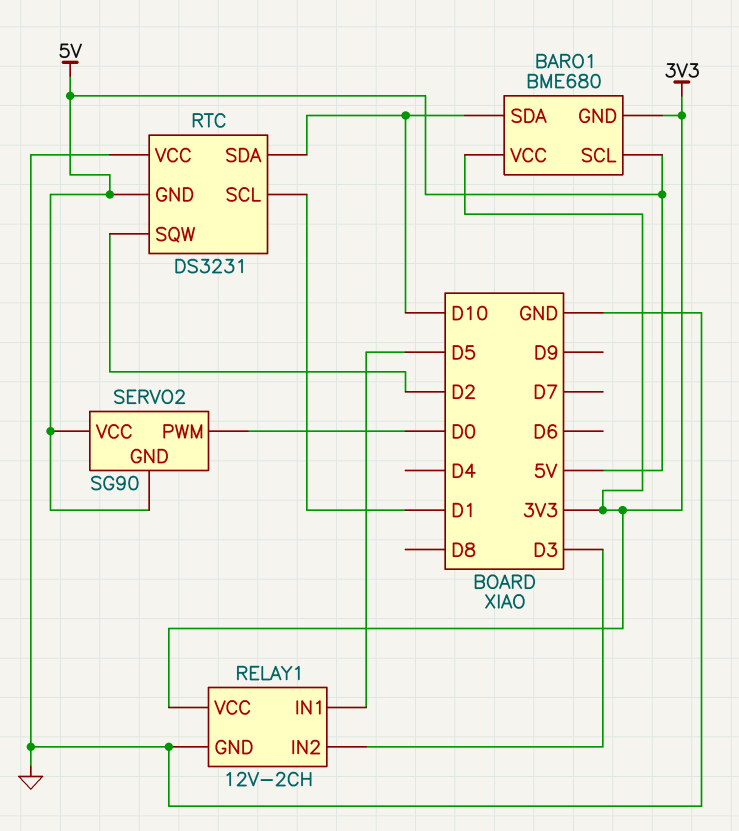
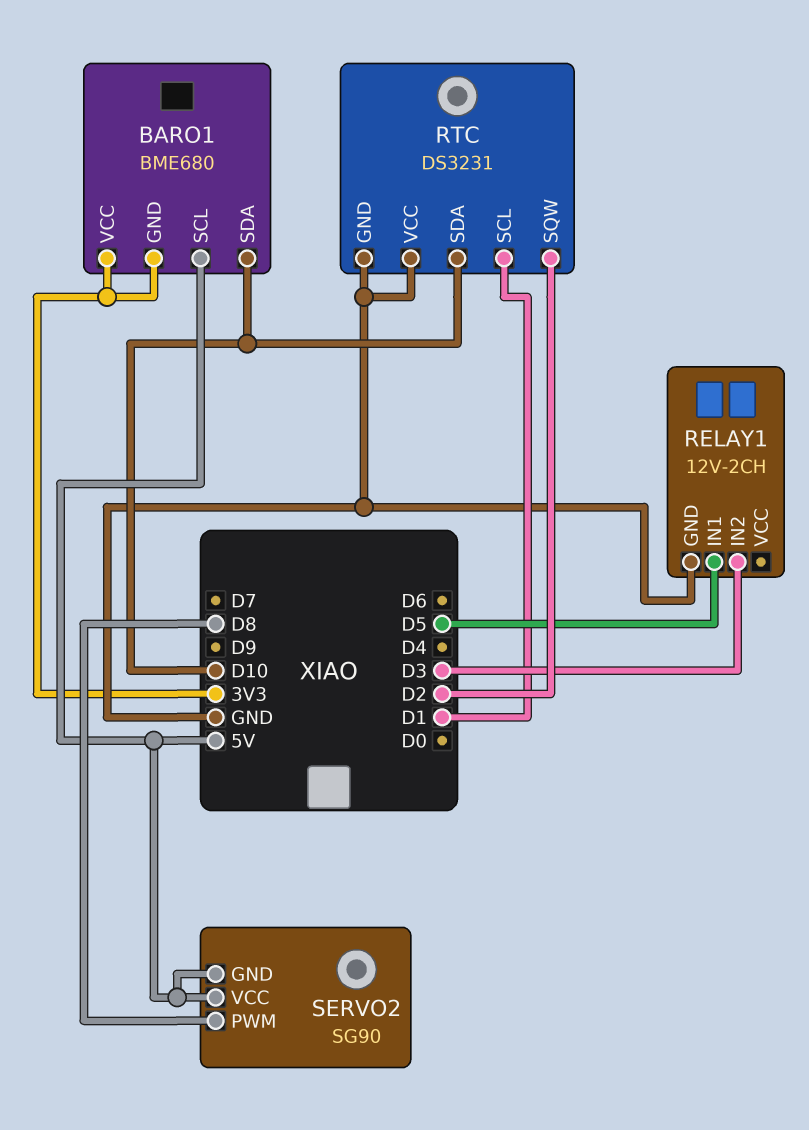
RELAY1 pin VCC: 3V3 -> none
RTC pin GND: 5V -> GND
SERVO2 pin PWM: D0 -> D8

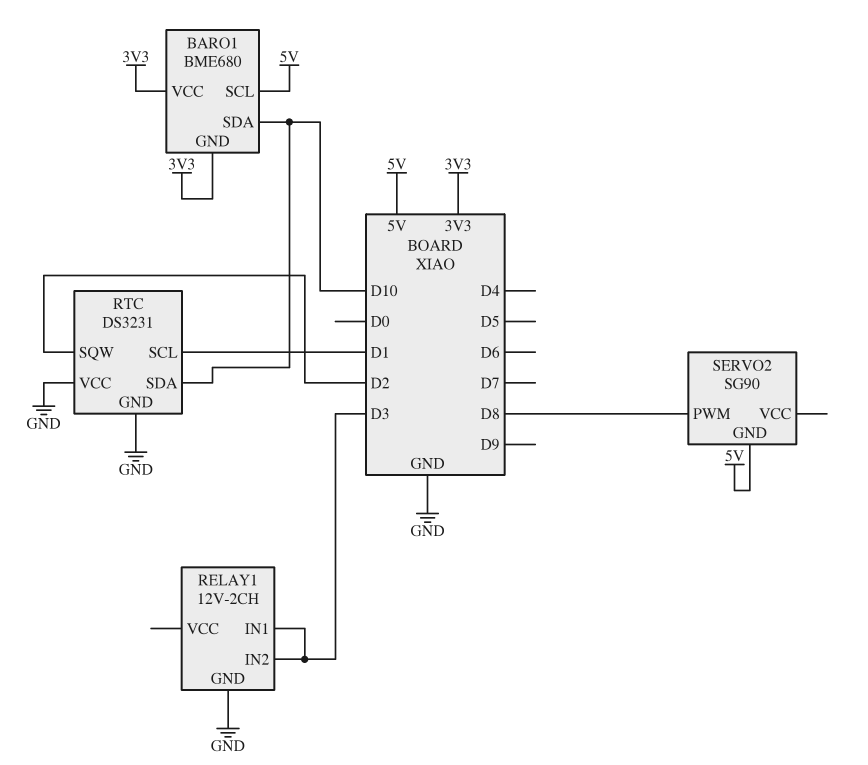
RELAY1 pin IN1: D5 -> D3
SERVO2 pin VCC: 5V -> none

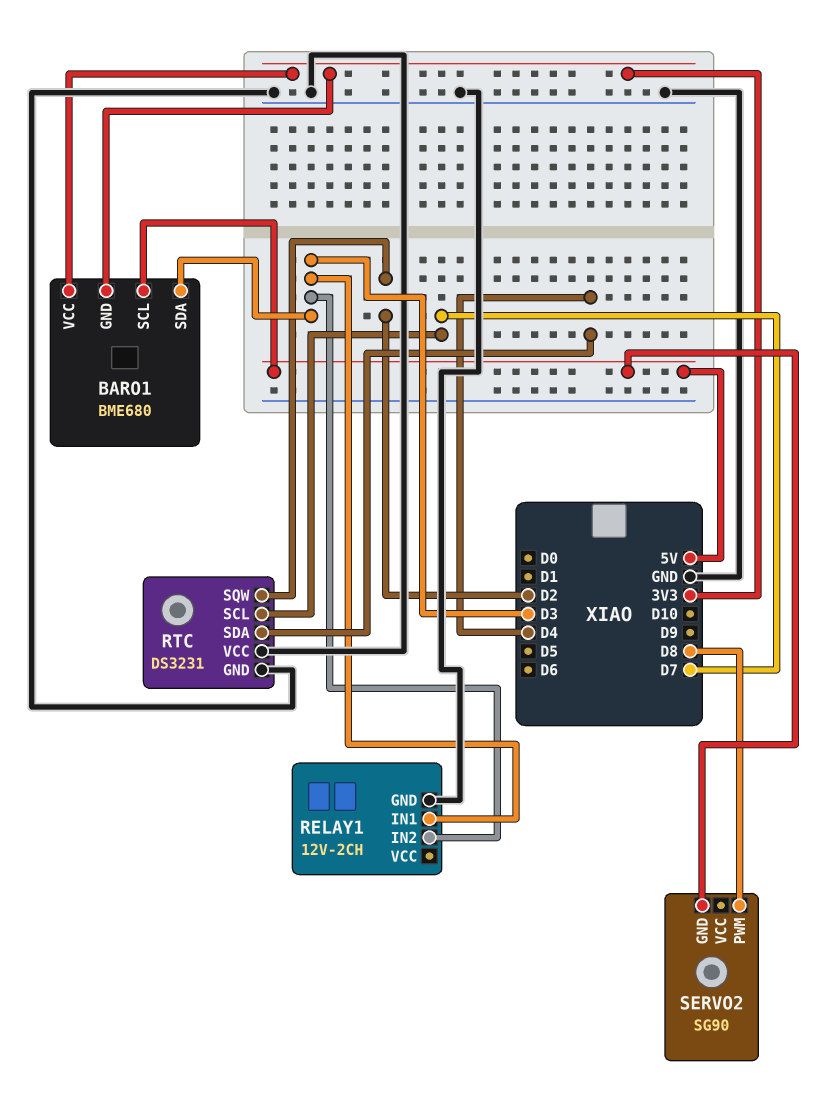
BARO1 pin SDA: D10 -> D3
RTC pin SCL: D1 -> D7
RTC pin SDA: D10 -> D4

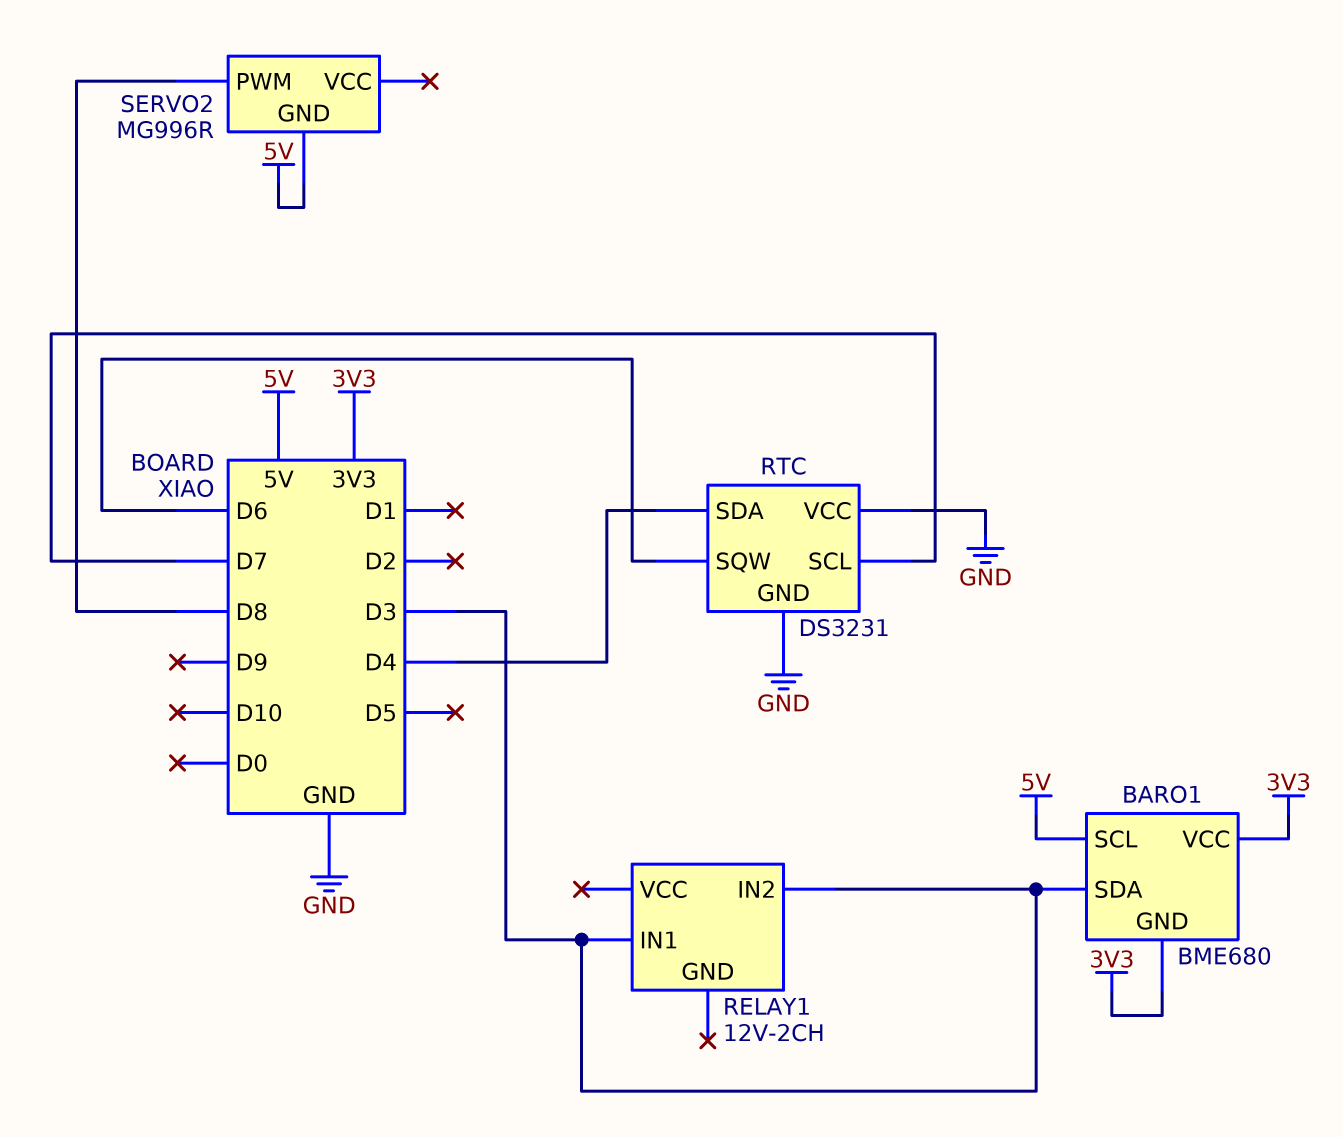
RELAY1 pin GND: GND -> none
RTC pin SQW: D2 -> D6
SERVO2: SG90 -> MG996R

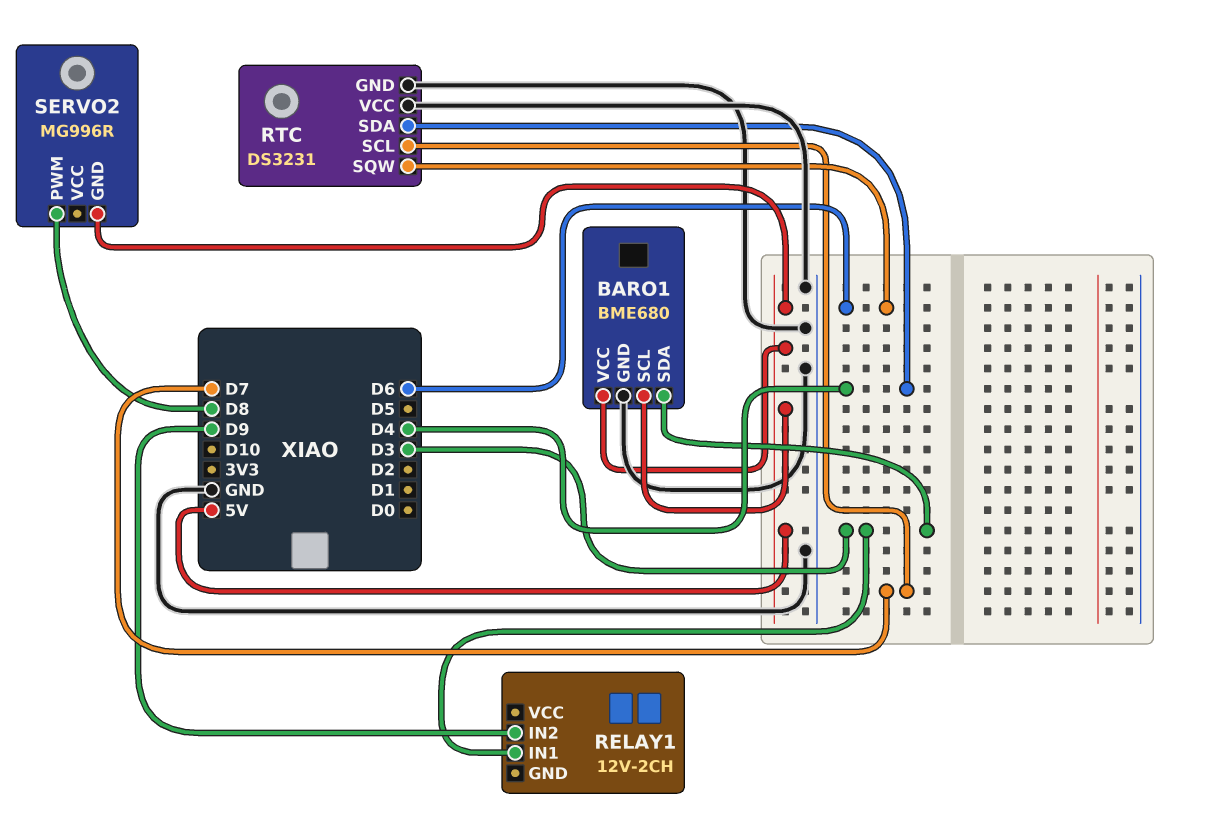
BARO1 pin GND: 3V3 -> GND
BARO1 pin VCC: 3V3 -> 5V
RELAY1 pin IN2: D3 -> D9

